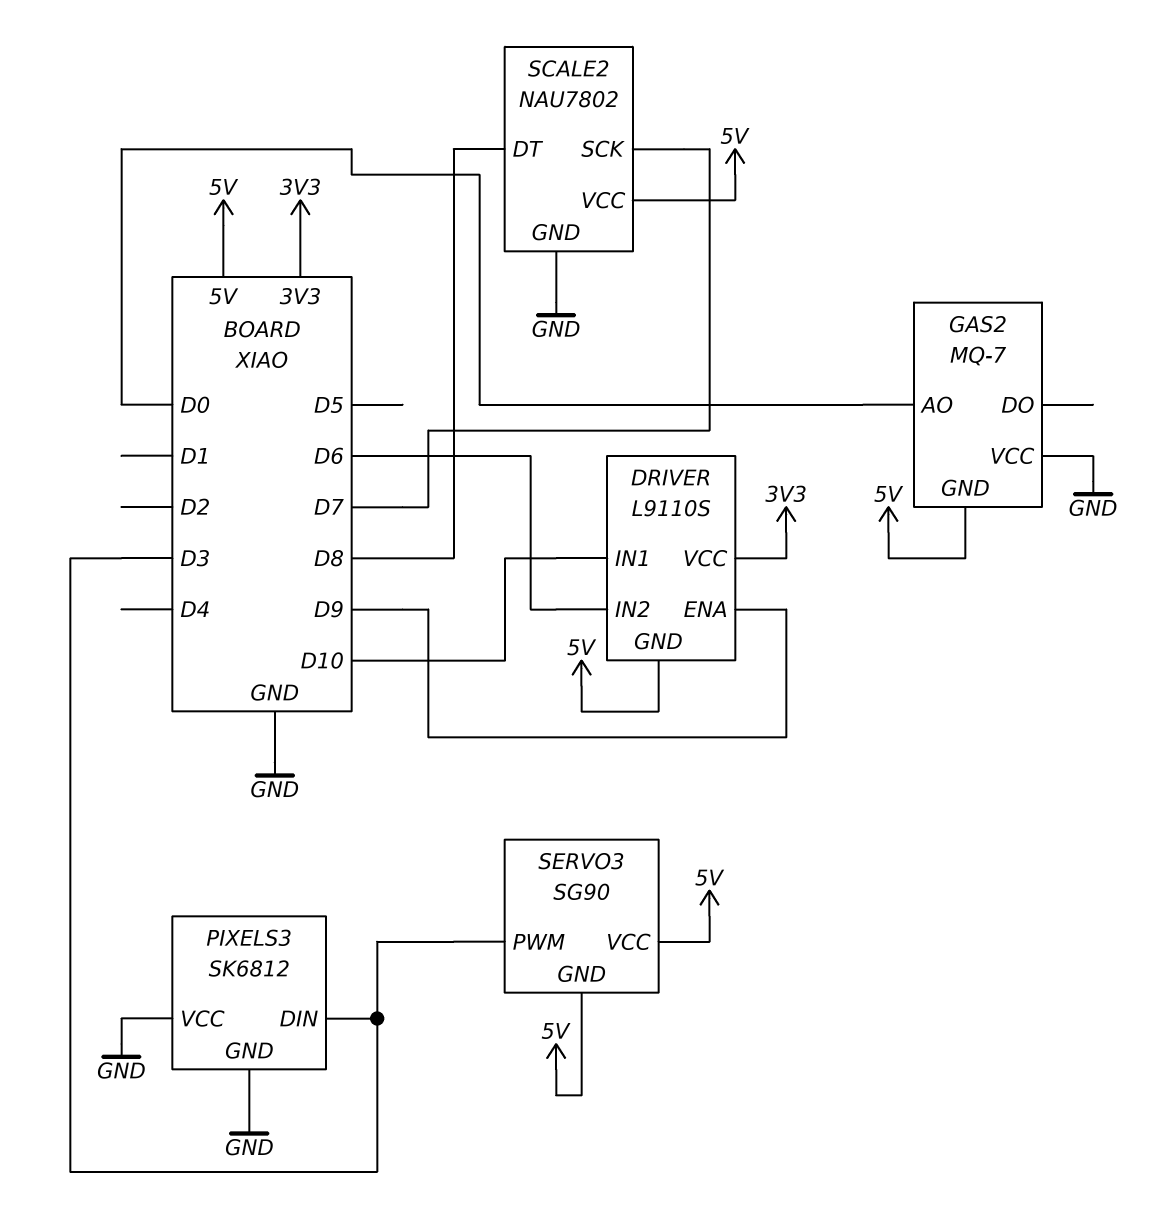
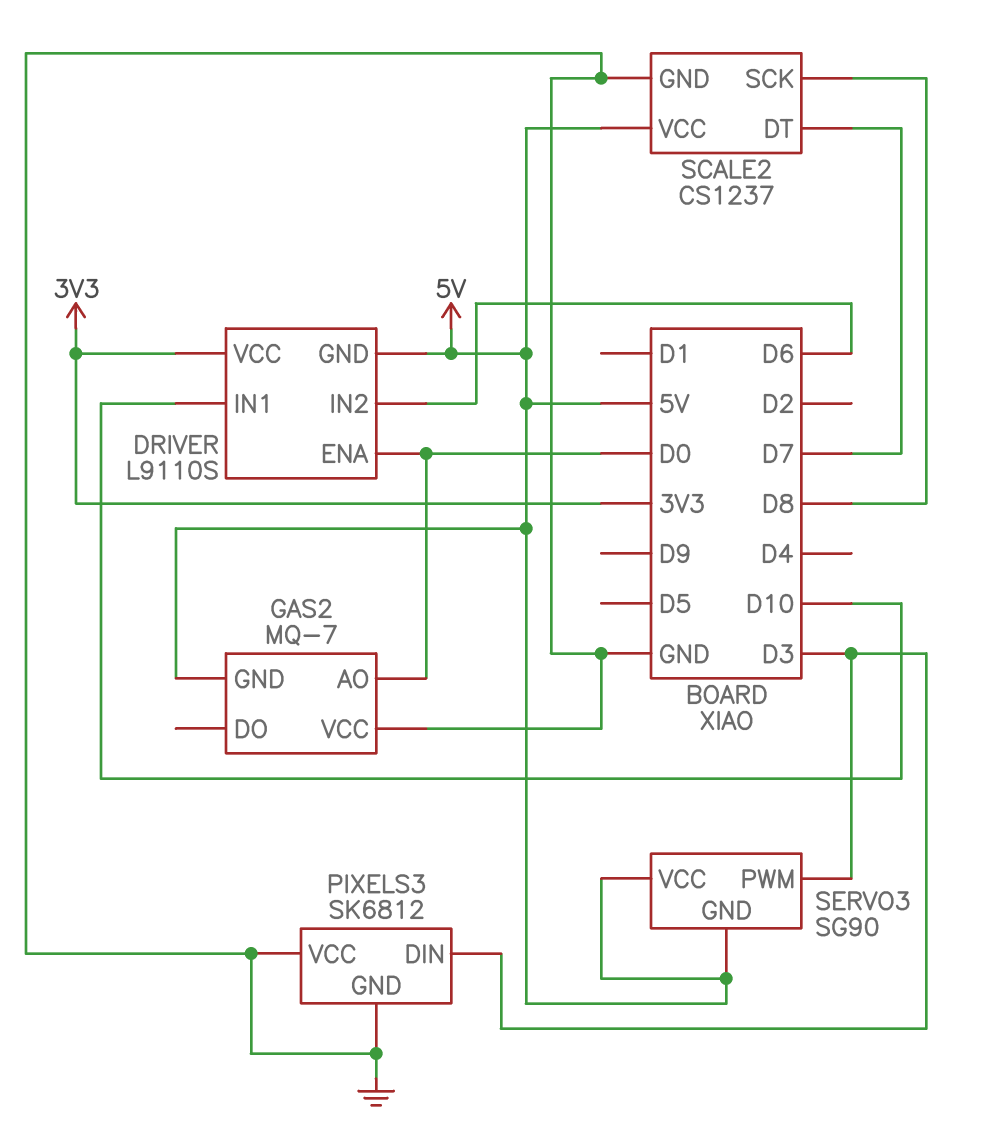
DRIVER pin ENA: D9 -> D0
SCALE2: NAU7802 -> CS1237
SCALE2 pin DT: D8 -> D7
SCALE2 pin SCK: D7 -> D8

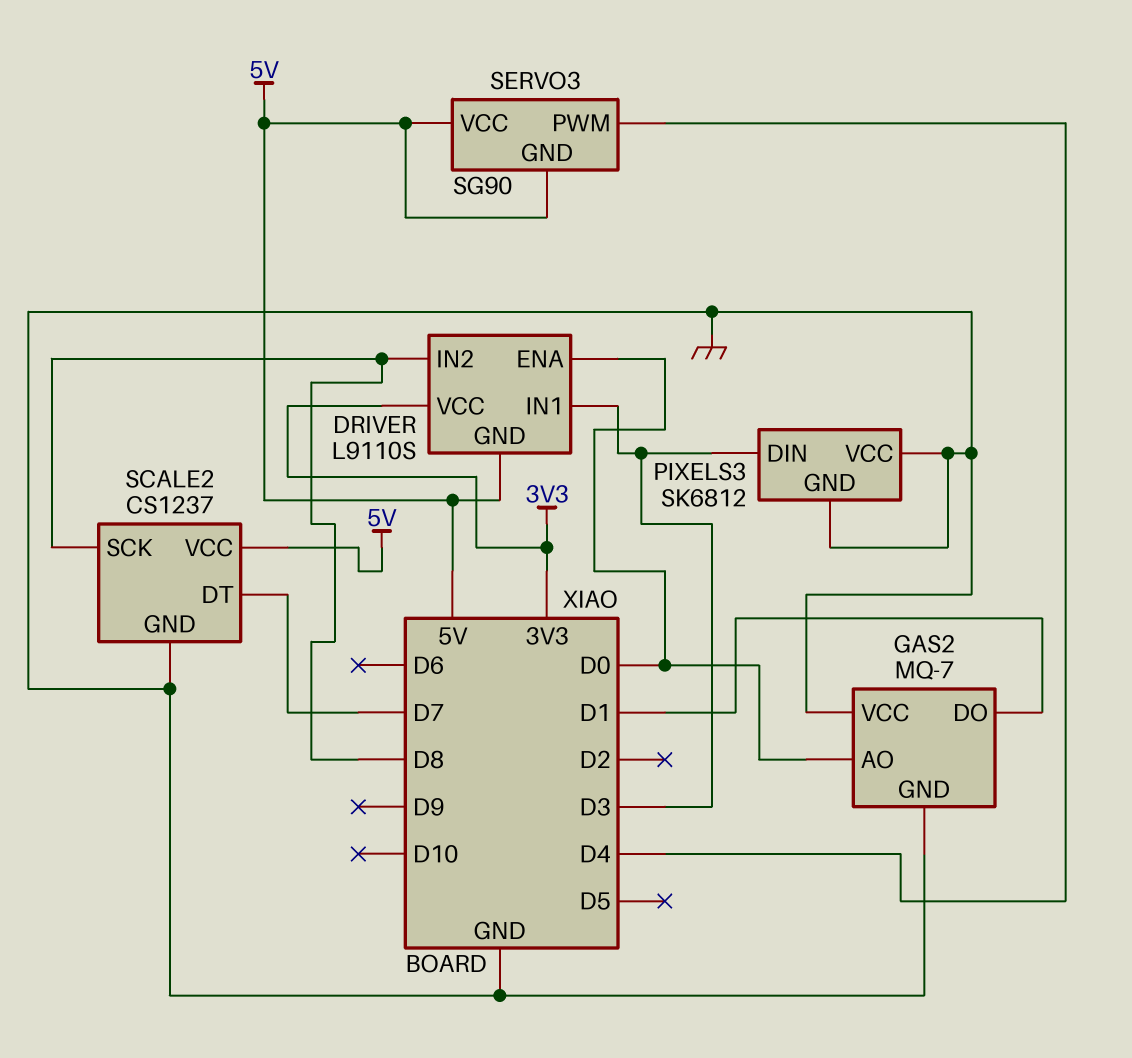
DRIVER pin IN1: D10 -> D3
DRIVER pin IN2: D6 -> D8
GAS2 pin DO: none -> D1
GAS2 pin GND: 5V -> GND
SERVO3 pin PWM: D3 -> D4

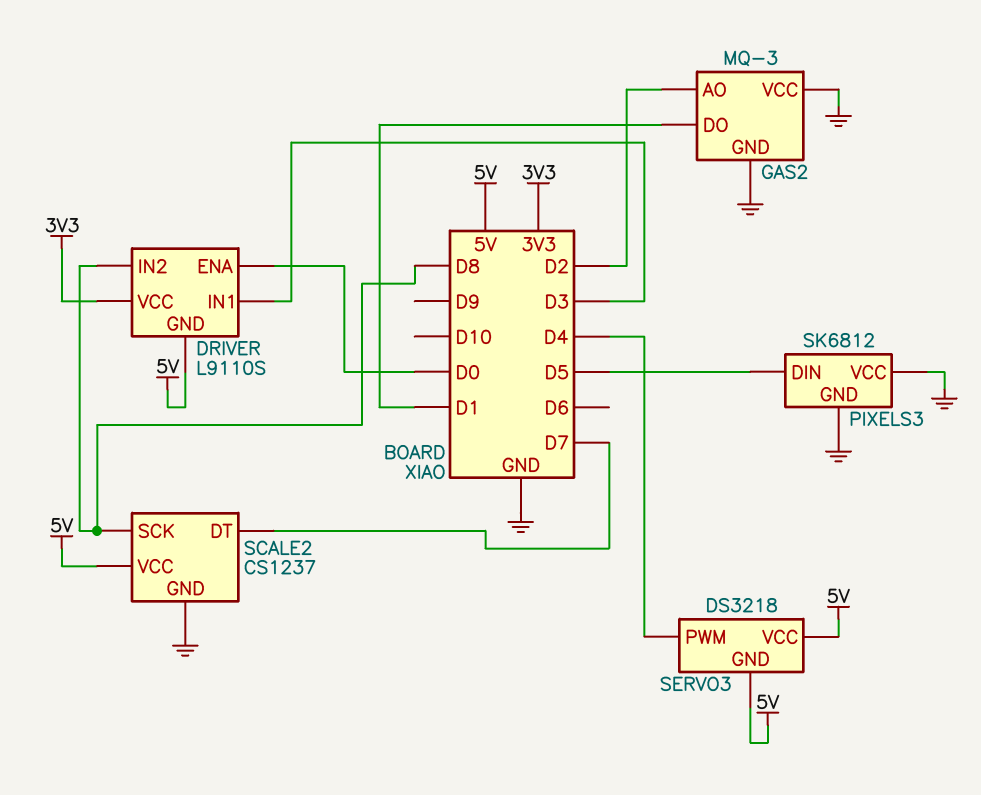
GAS2: MQ-7 -> MQ-3
GAS2 pin AO: D0 -> D2
PIXELS3 pin DIN: D3 -> D5
SERVO3: SG90 -> DS3218

